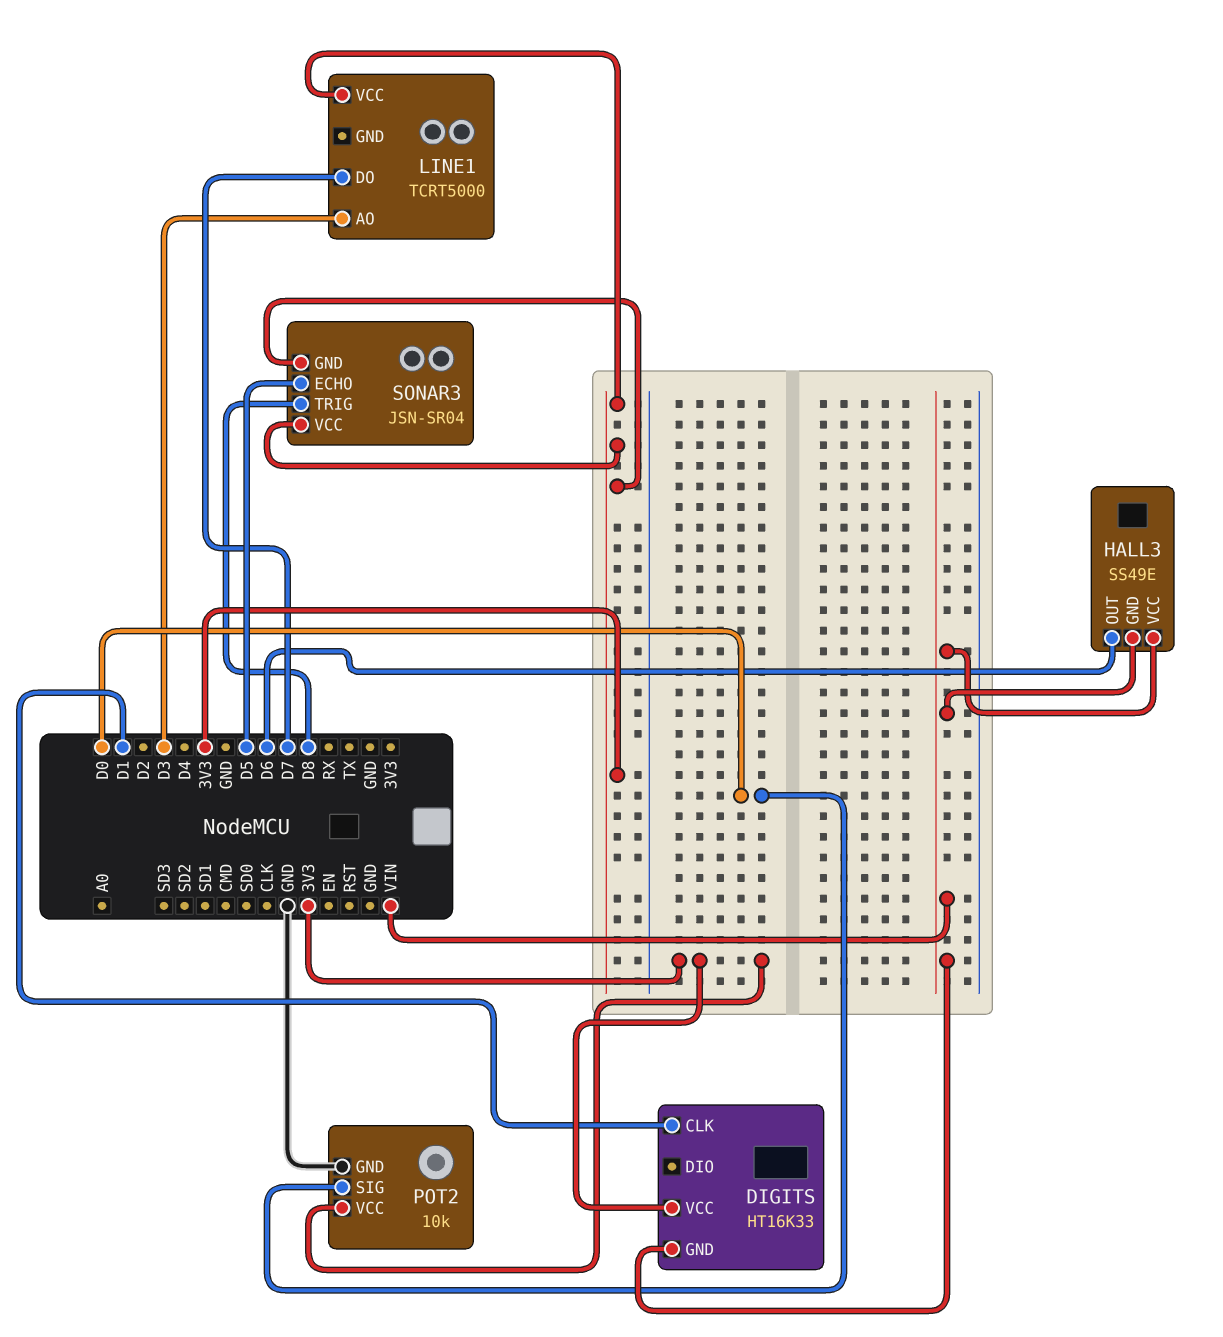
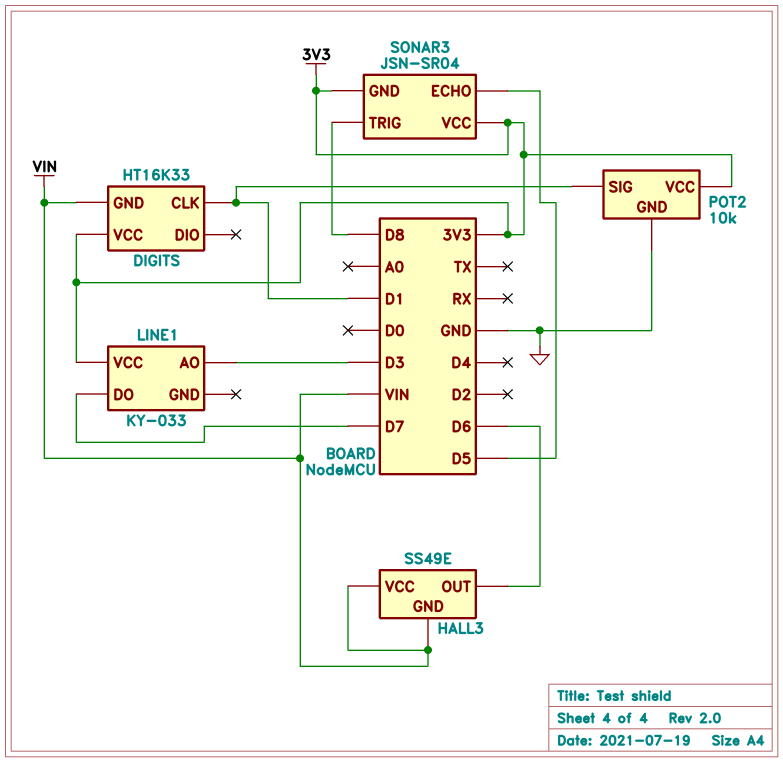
LINE1: TCRT5000 -> KY-033
POT2 pin SIG: D0 -> D1

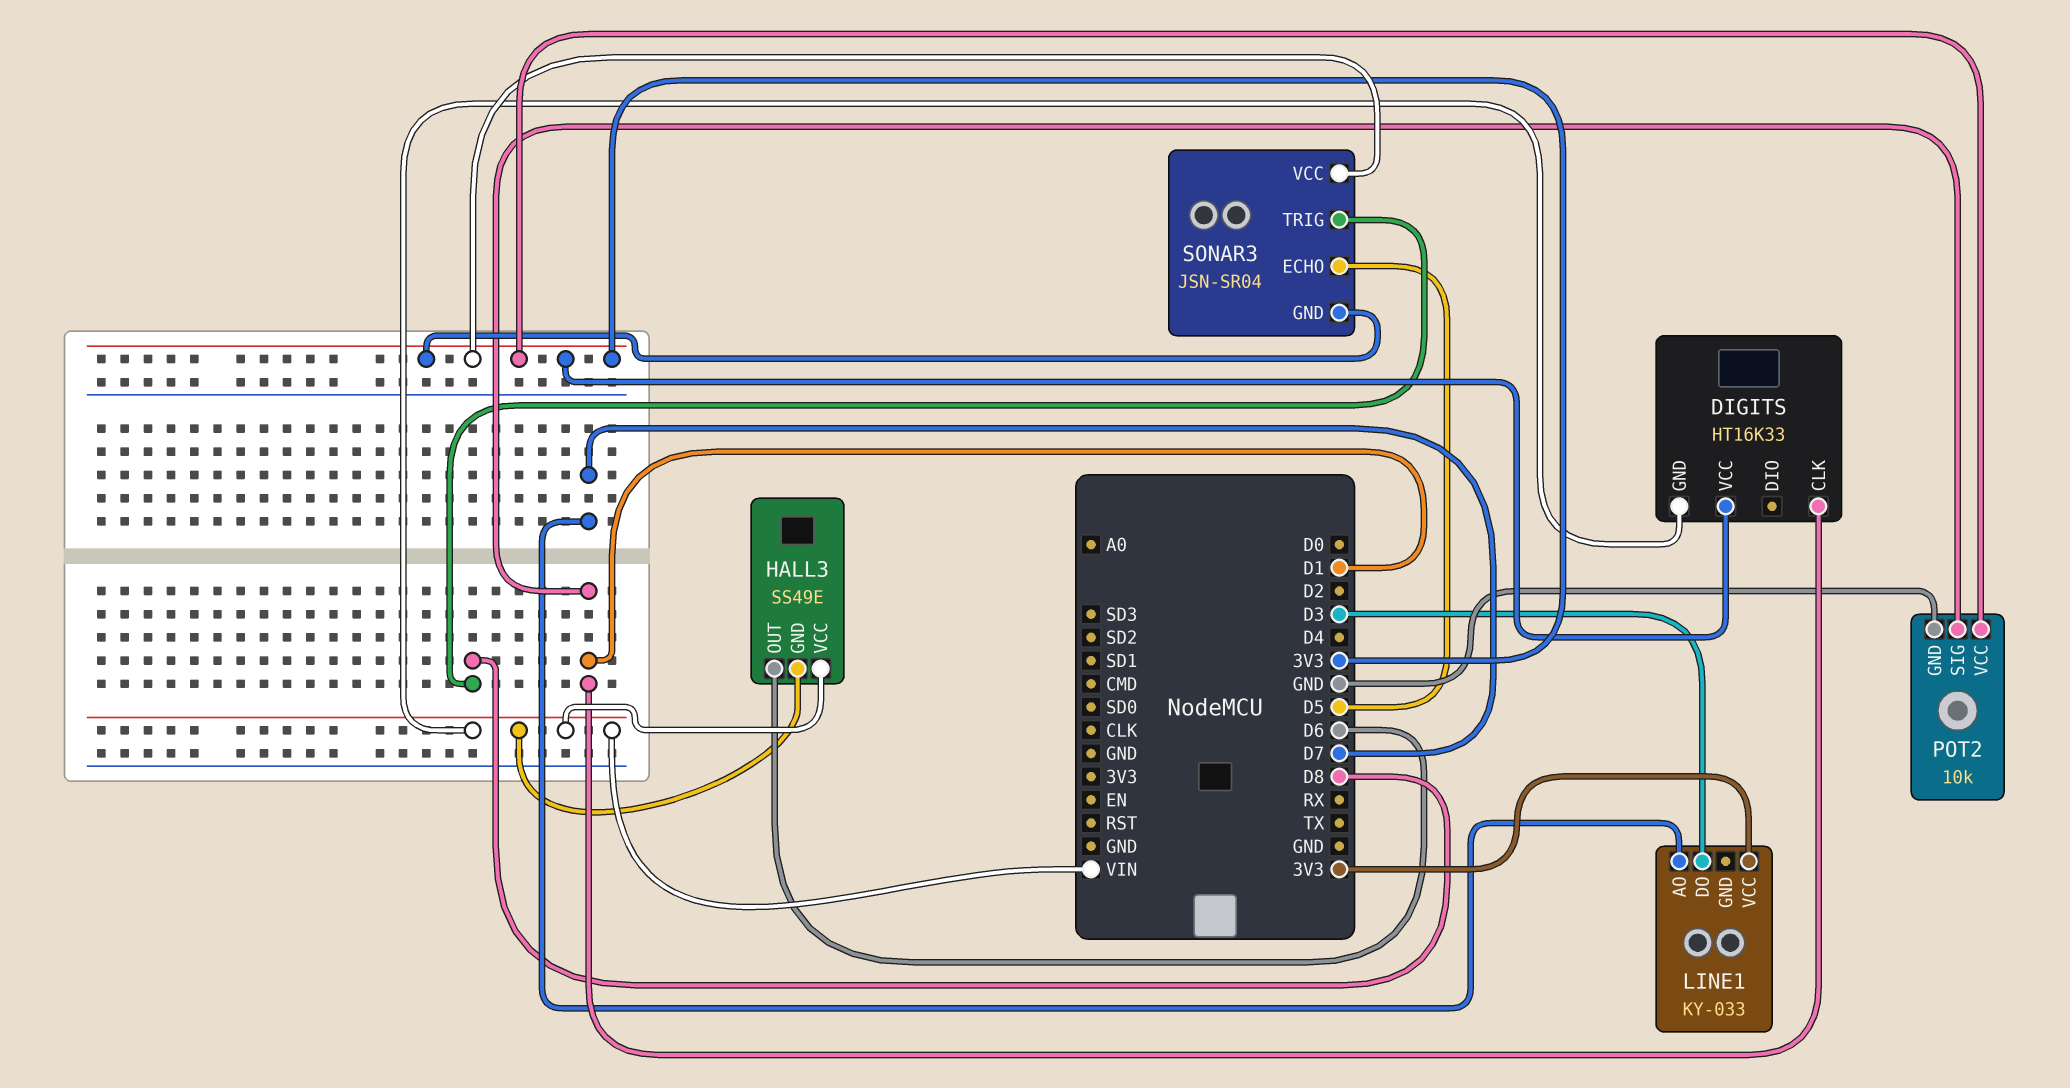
LINE1 pin AO: D3 -> D7
LINE1 pin DO: D7 -> D3

